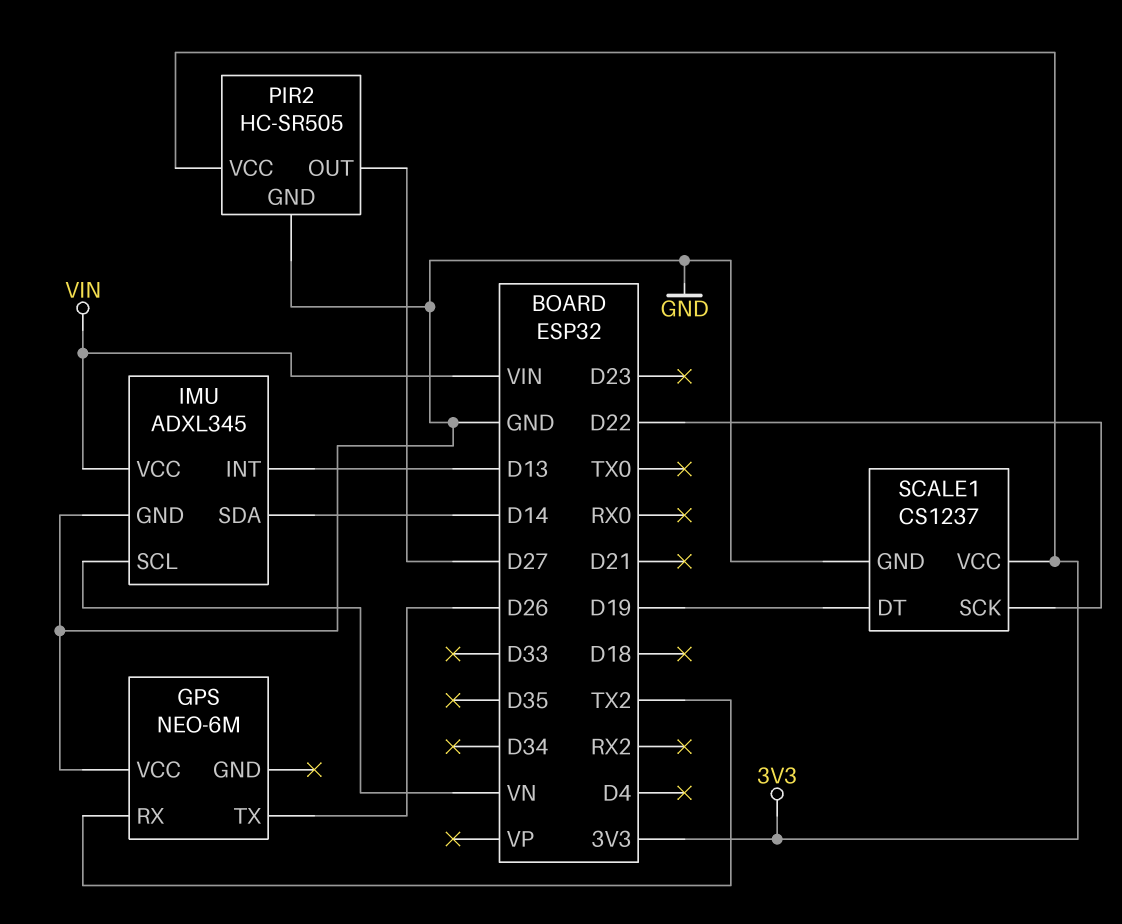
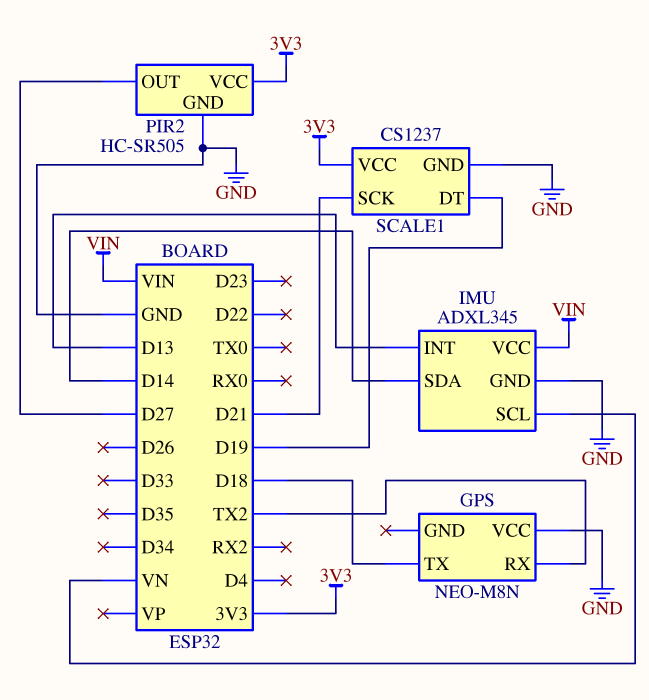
GPS: NEO-6M -> NEO-M8N
GPS pin TX: D26 -> D18
SCALE1 pin SCK: D22 -> D21

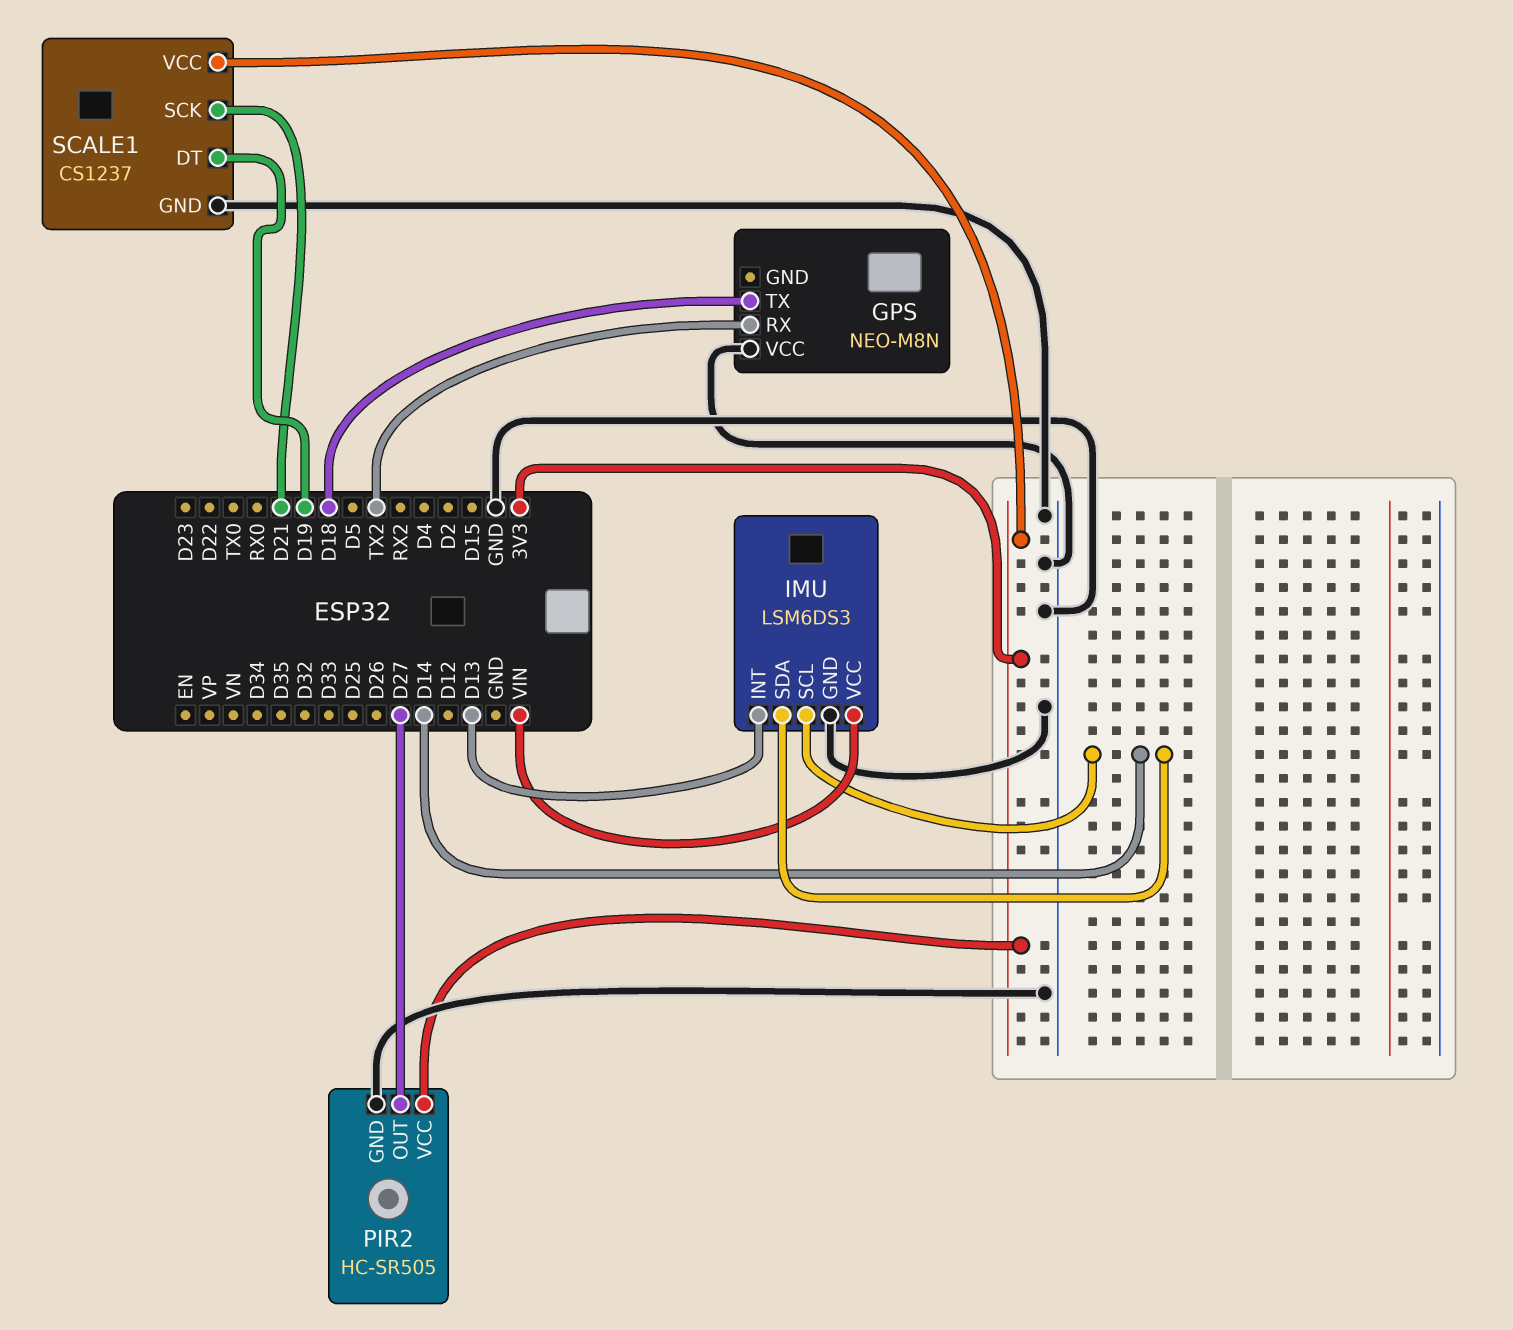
IMU: ADXL345 -> LSM6DS3
IMU pin SCL: VN -> D14

